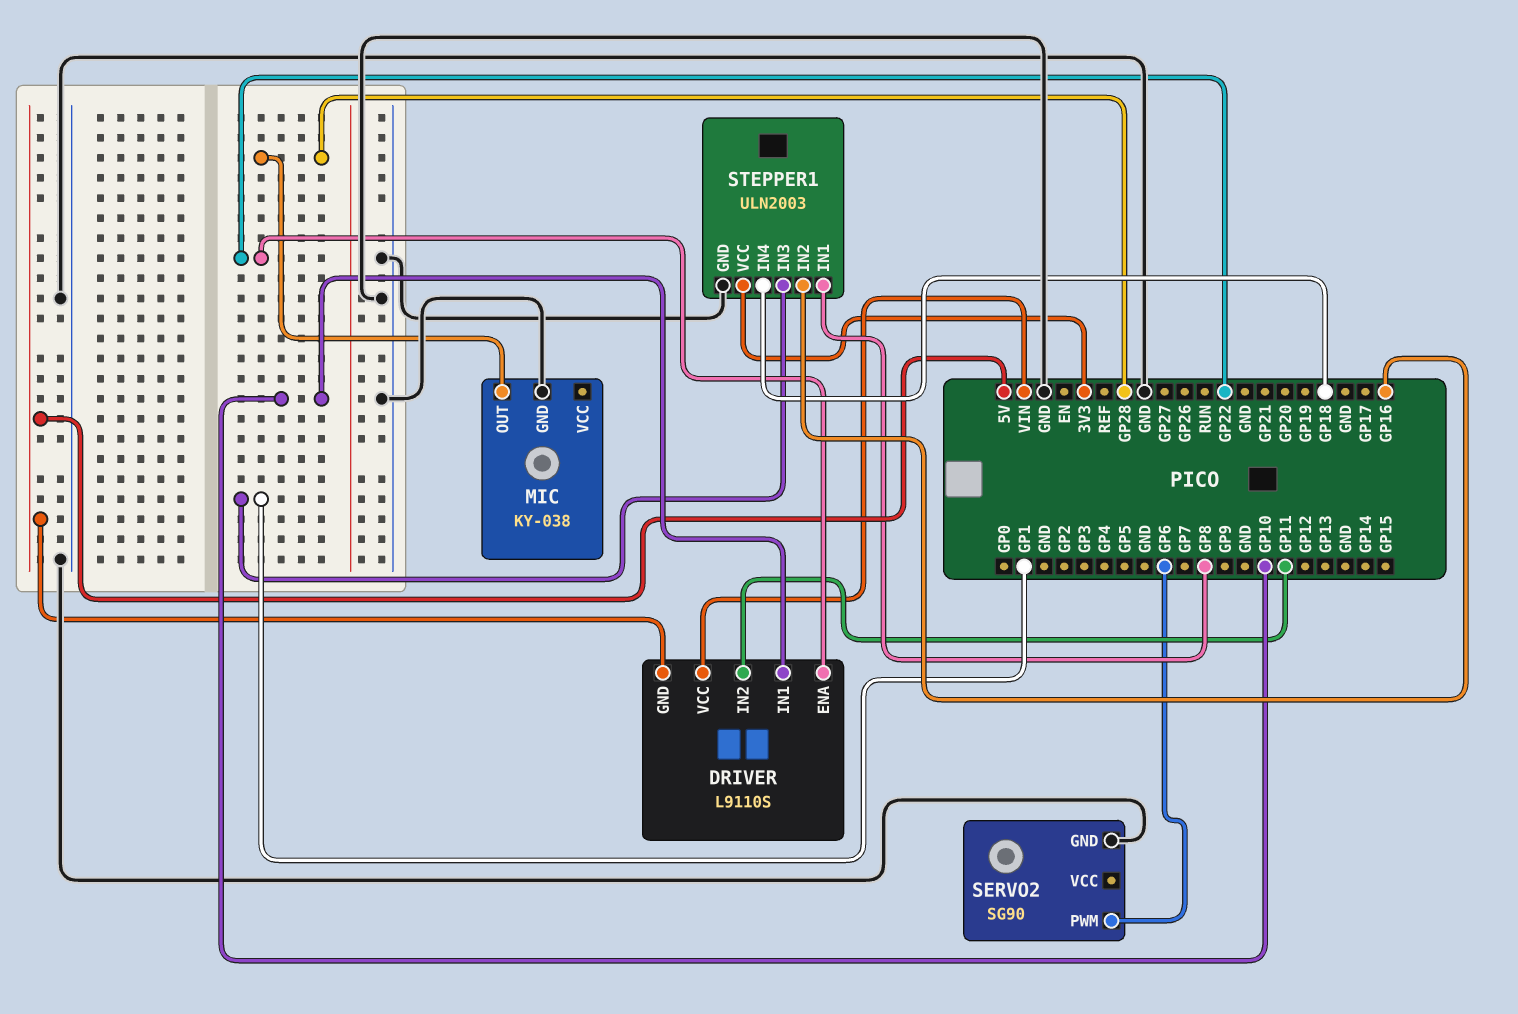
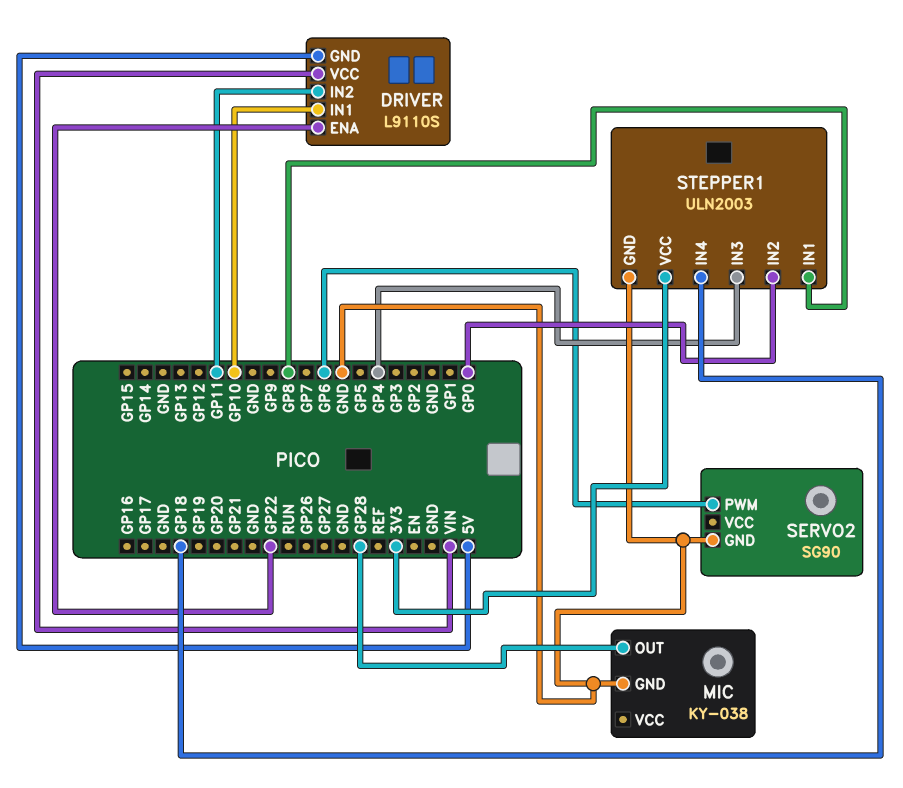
STEPPER1 pin IN2: GP16 -> GP0
STEPPER1 pin IN3: GP1 -> GP4

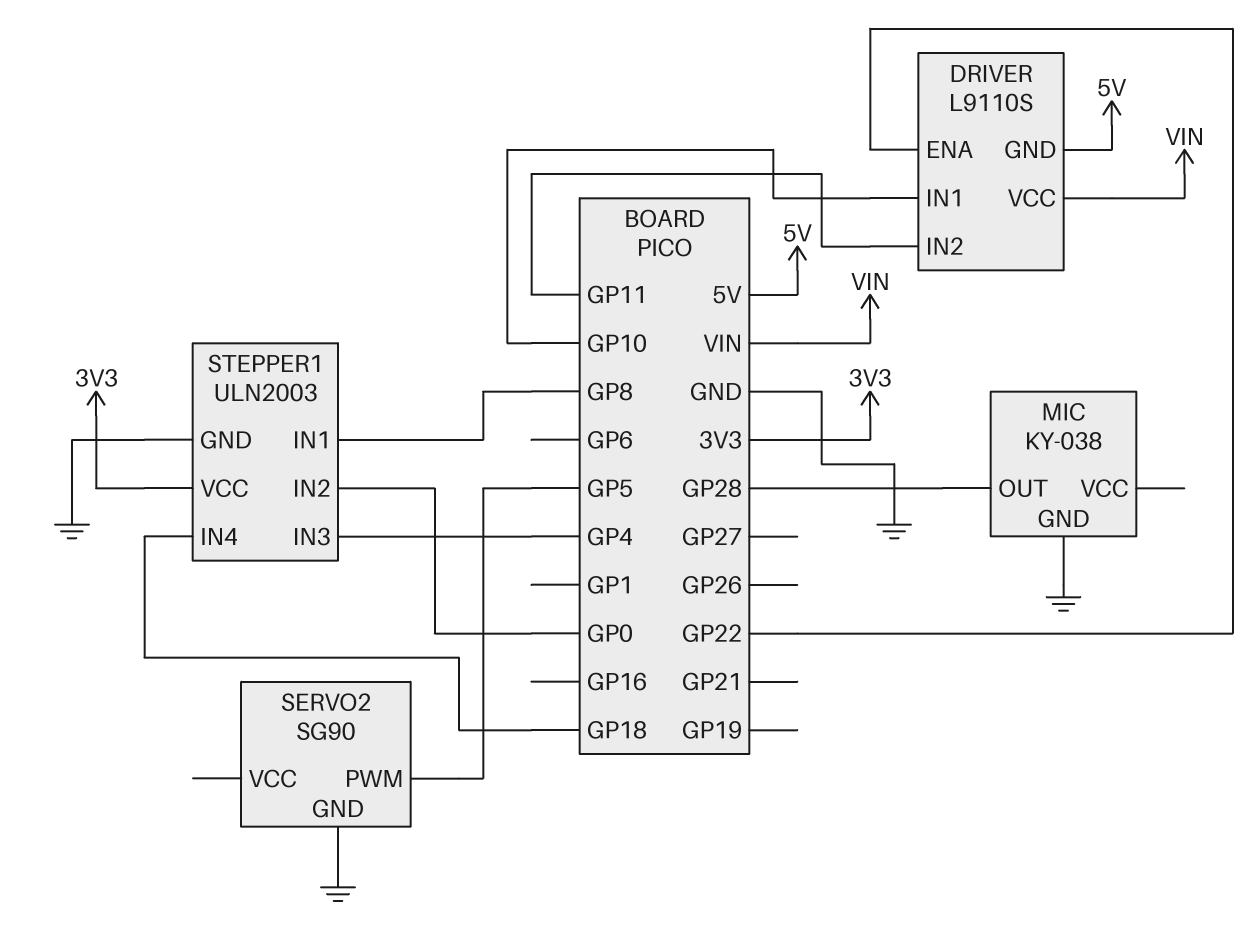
SERVO2 pin PWM: GP6 -> GP5

